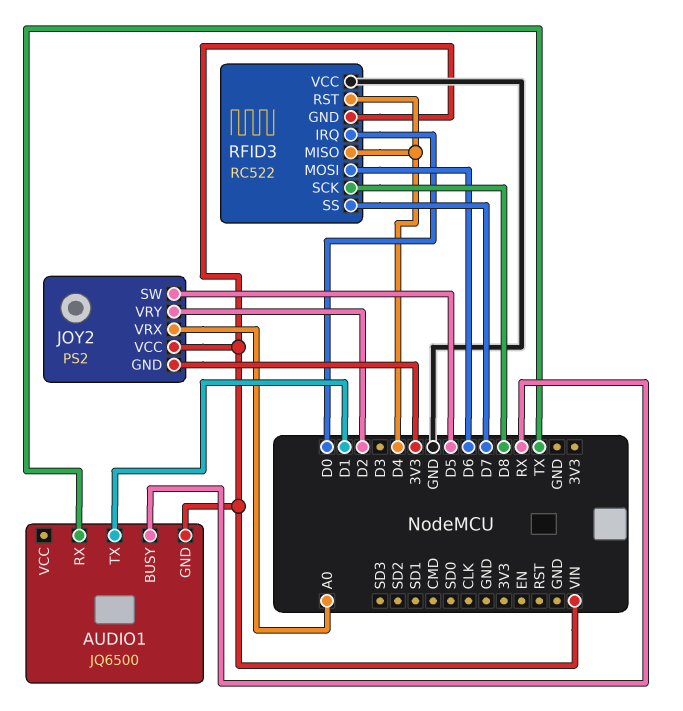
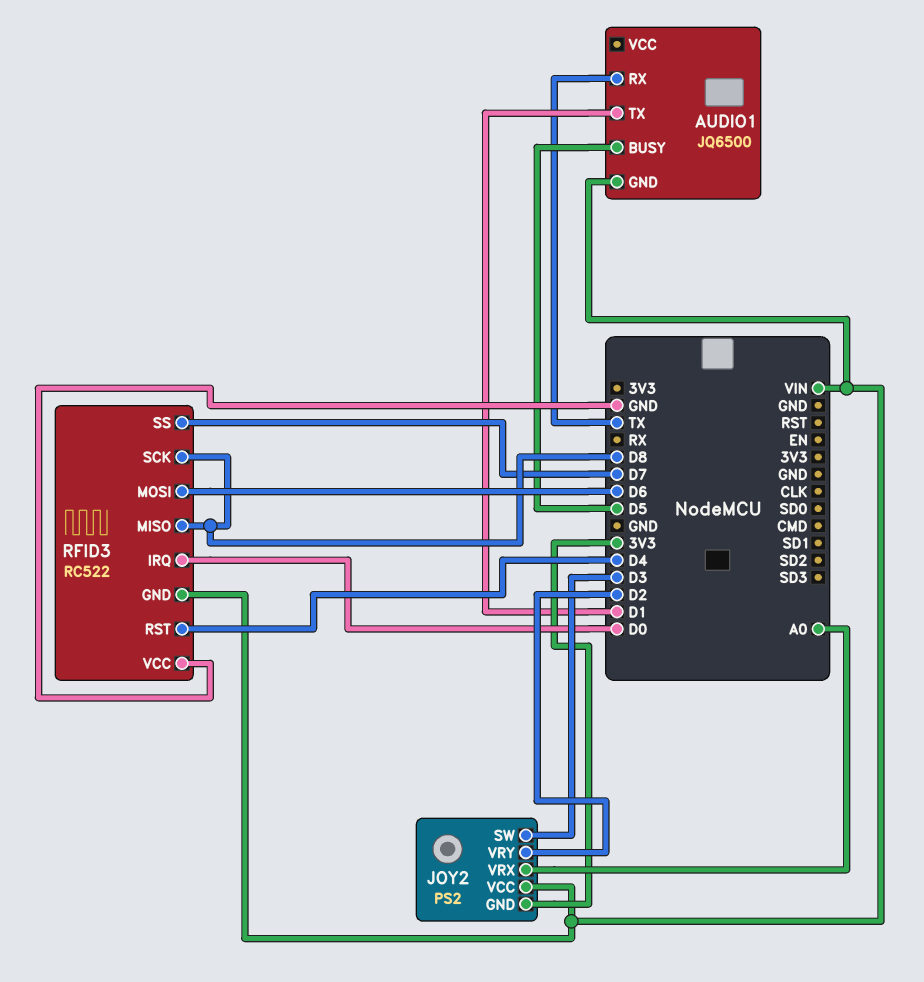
AUDIO1 pin BUSY: RX -> D5
JOY2 pin SW: D5 -> D3
RFID3 pin MISO: D4 -> D8

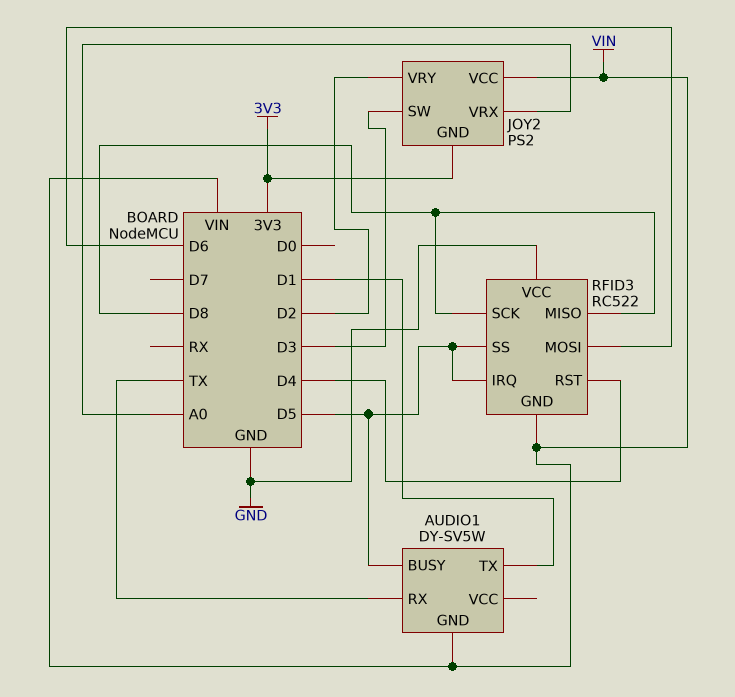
AUDIO1: JQ6500 -> DY-SV5W
RFID3 pin IRQ: D0 -> D5
RFID3 pin SS: D7 -> D5

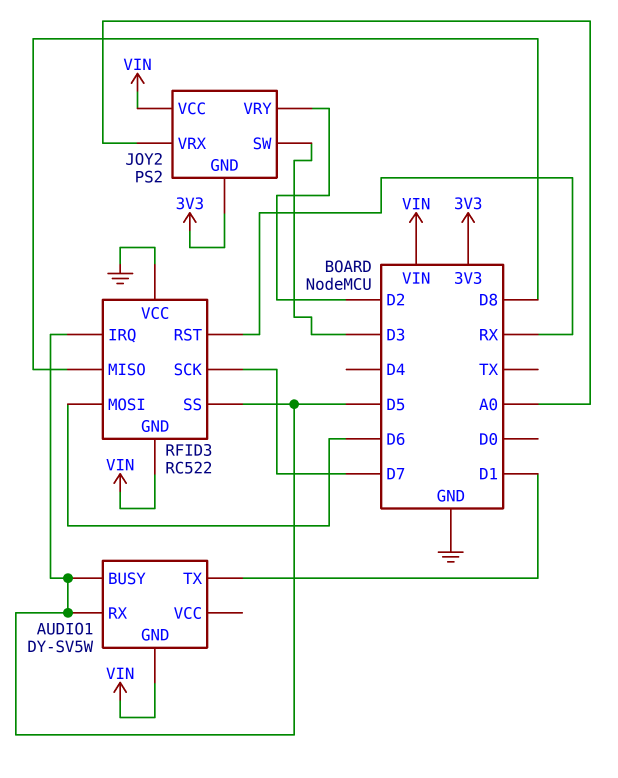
AUDIO1 pin RX: TX -> D5
RFID3 pin RST: D4 -> RX
RFID3 pin SCK: D8 -> D7

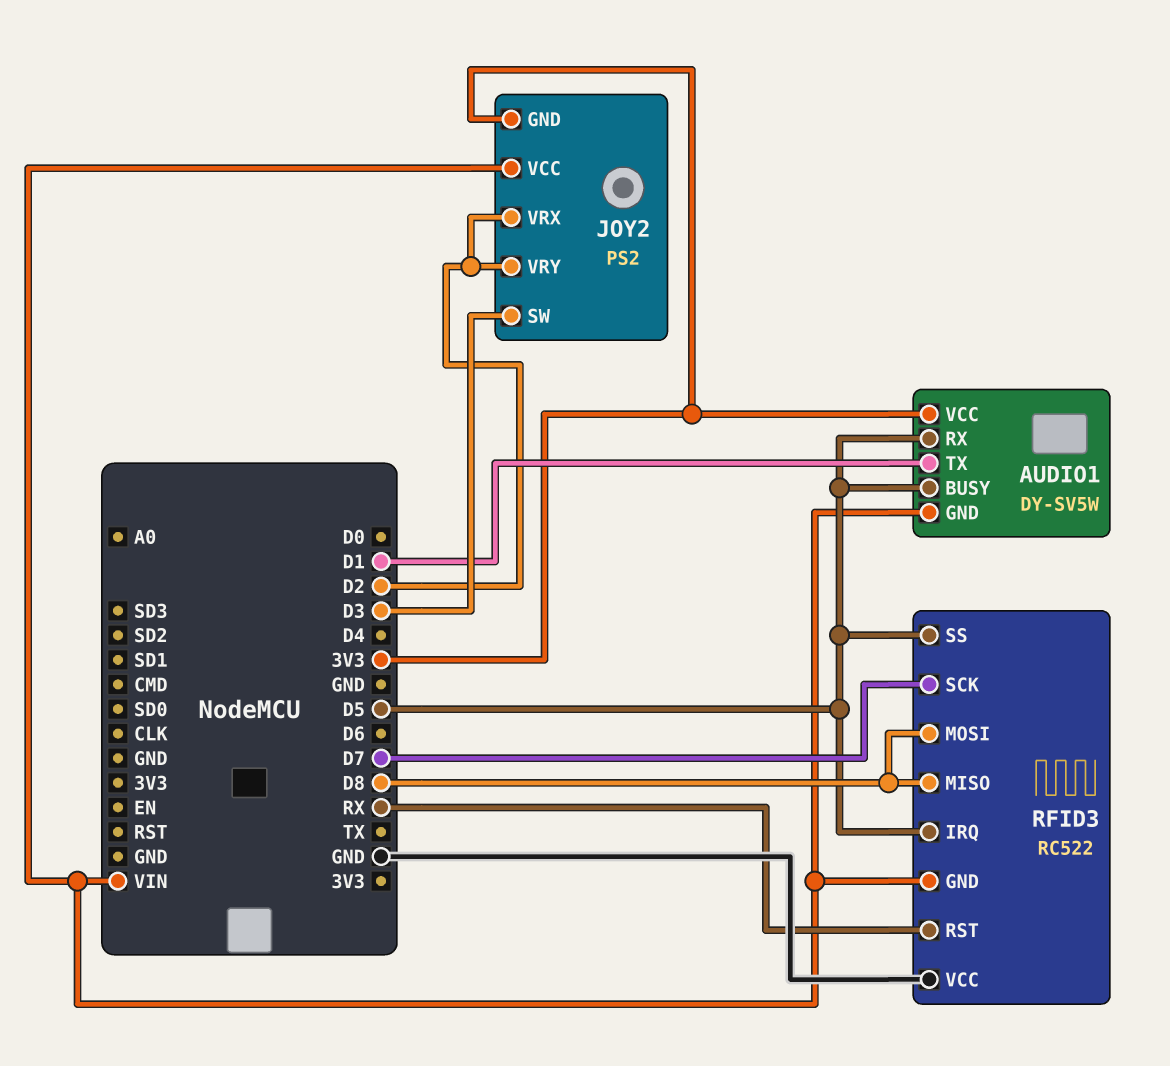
AUDIO1 pin VCC: none -> 3V3
JOY2 pin VRX: A0 -> D2
RFID3 pin MOSI: D6 -> D8

